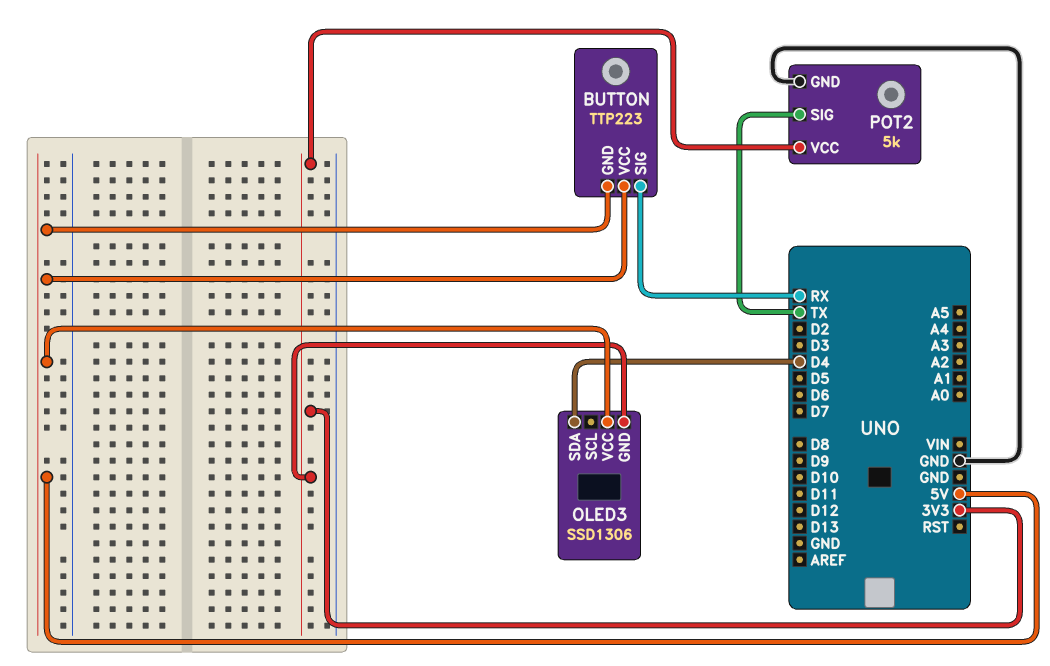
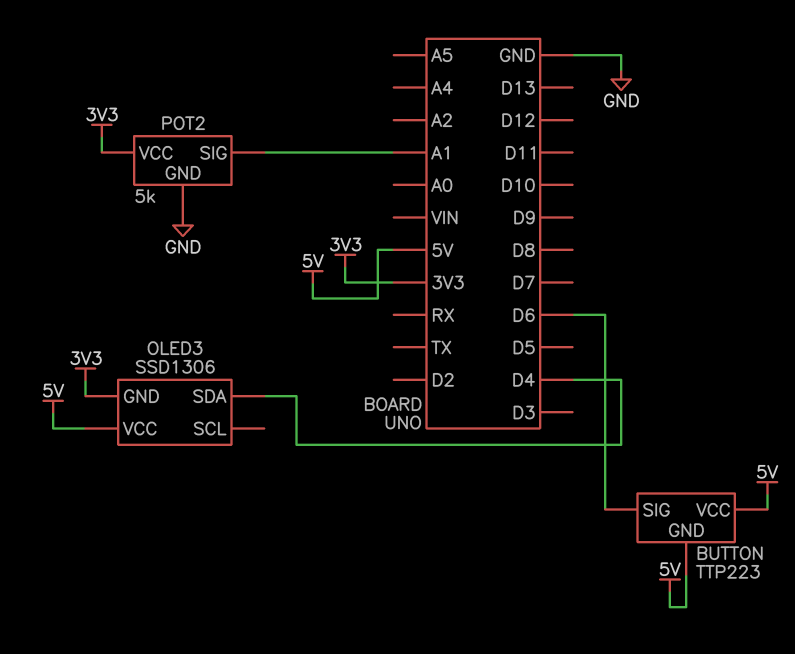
BUTTON pin SIG: RX -> D6
POT2 pin SIG: TX -> A1

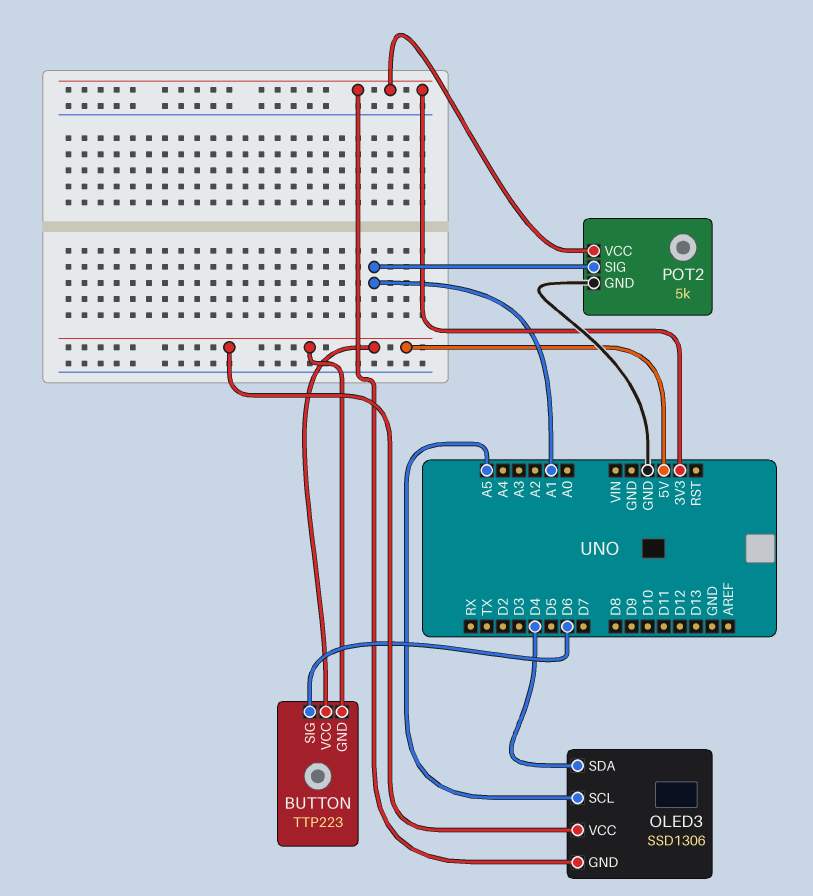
OLED3 pin SCL: none -> A5

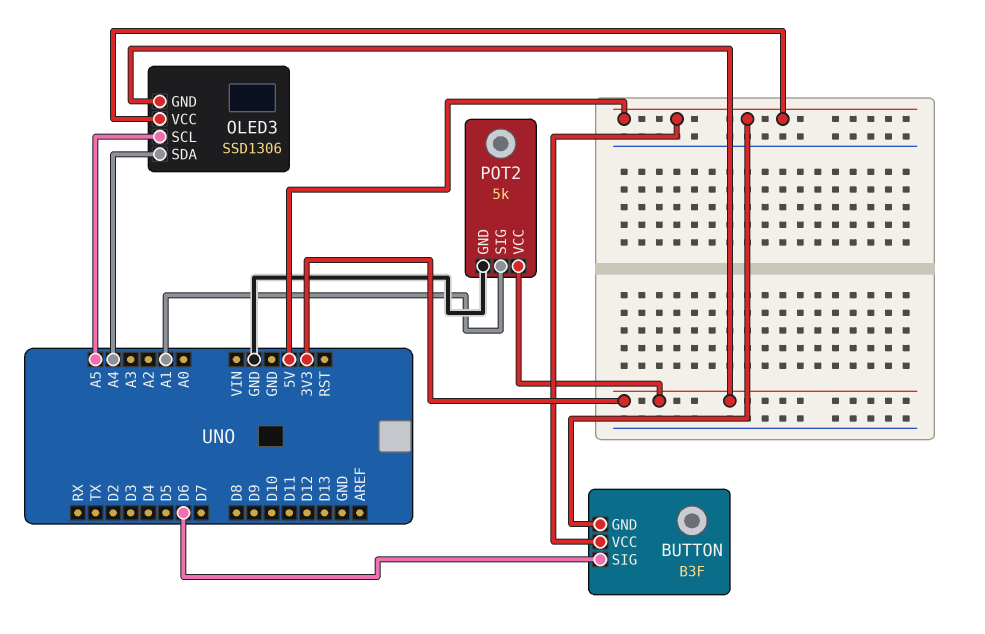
BUTTON: TTP223 -> B3F
OLED3 pin SDA: D4 -> A4

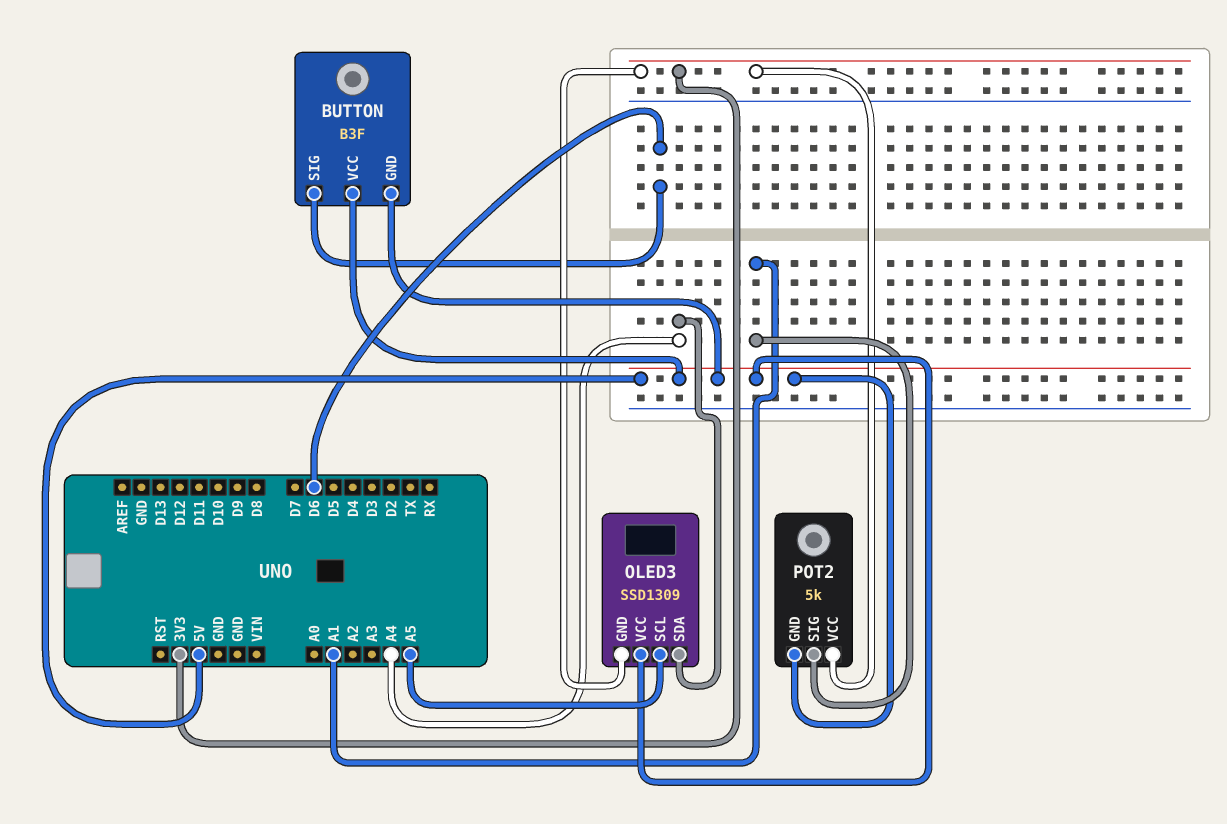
OLED3: SSD1306 -> SSD1309
POT2 pin GND: GND -> 5V

